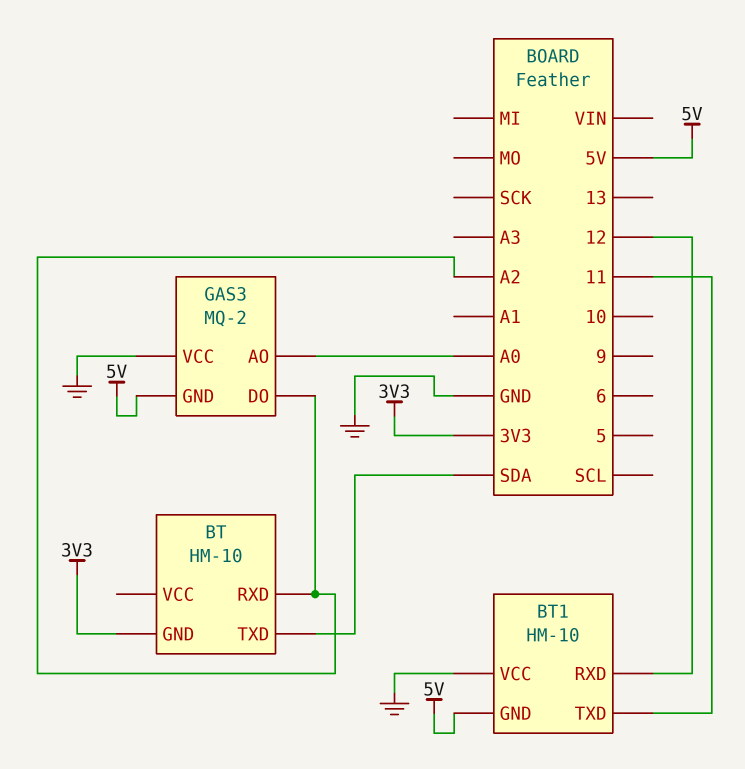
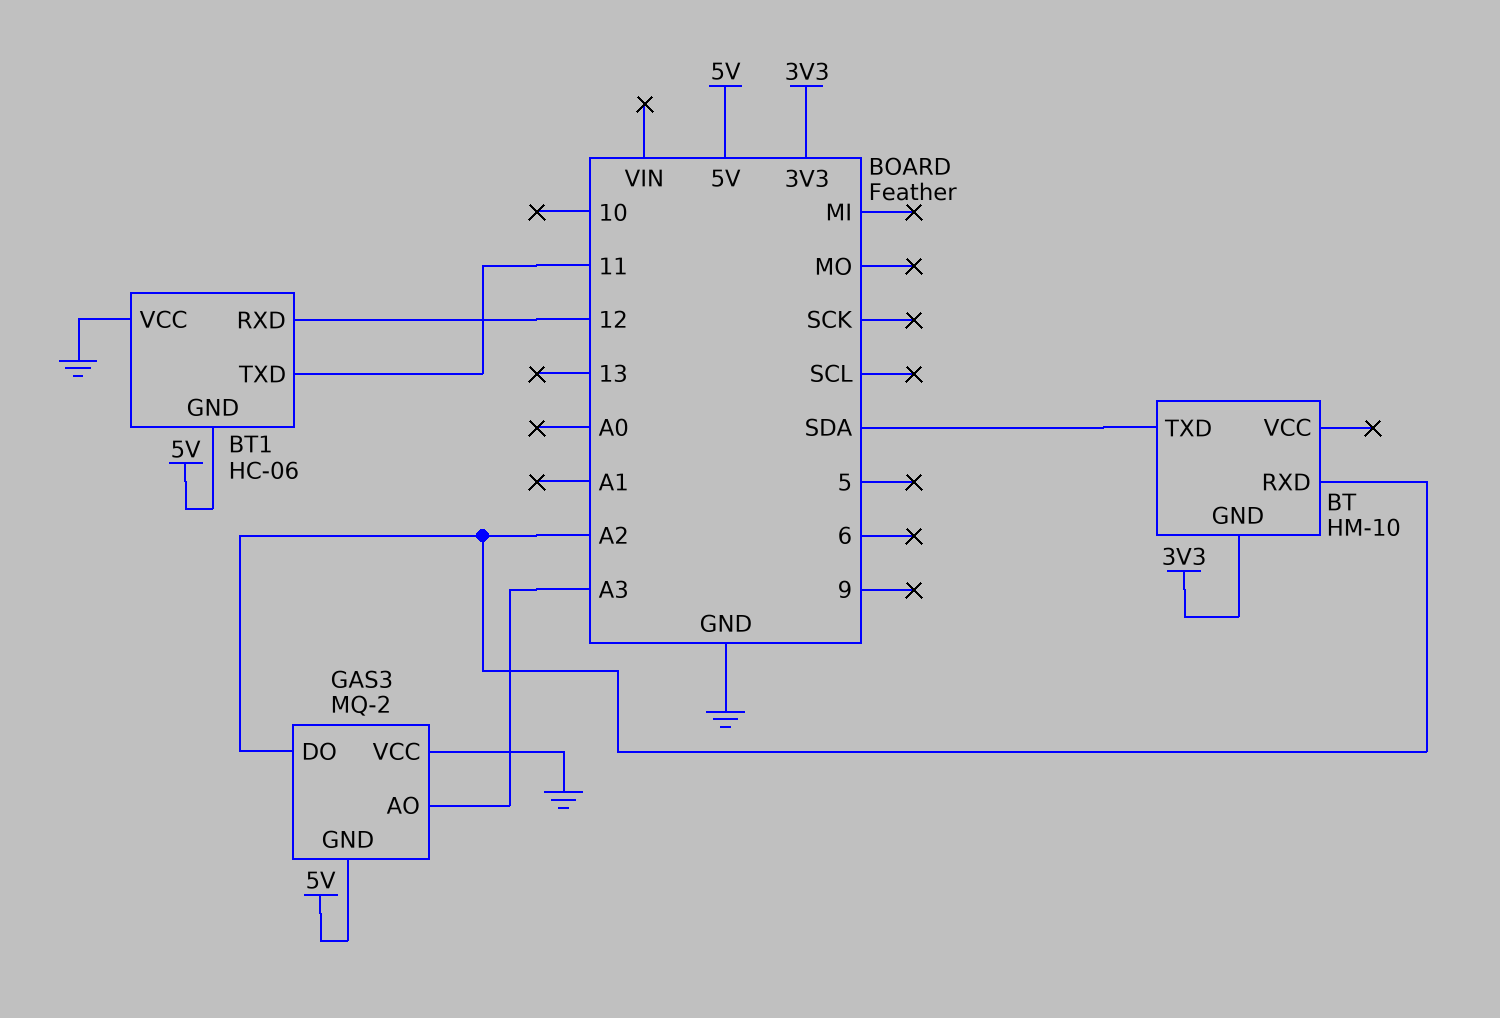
BT1: HM-10 -> HC-06
GAS3 pin AO: A0 -> A3

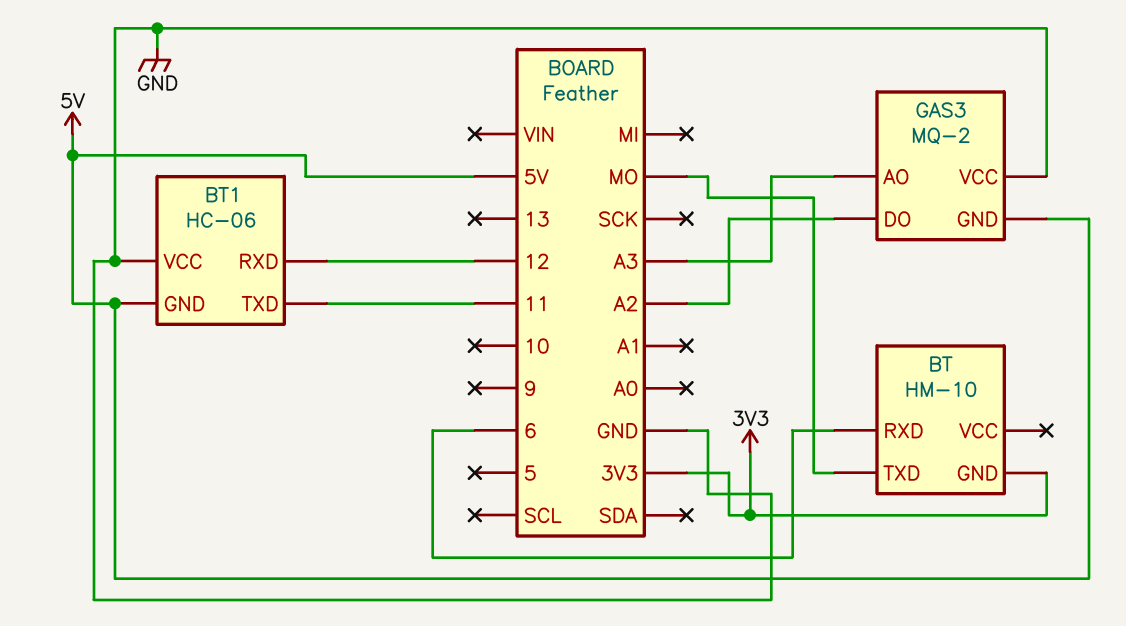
BT pin RXD: A2 -> 6
BT pin TXD: SDA -> MO

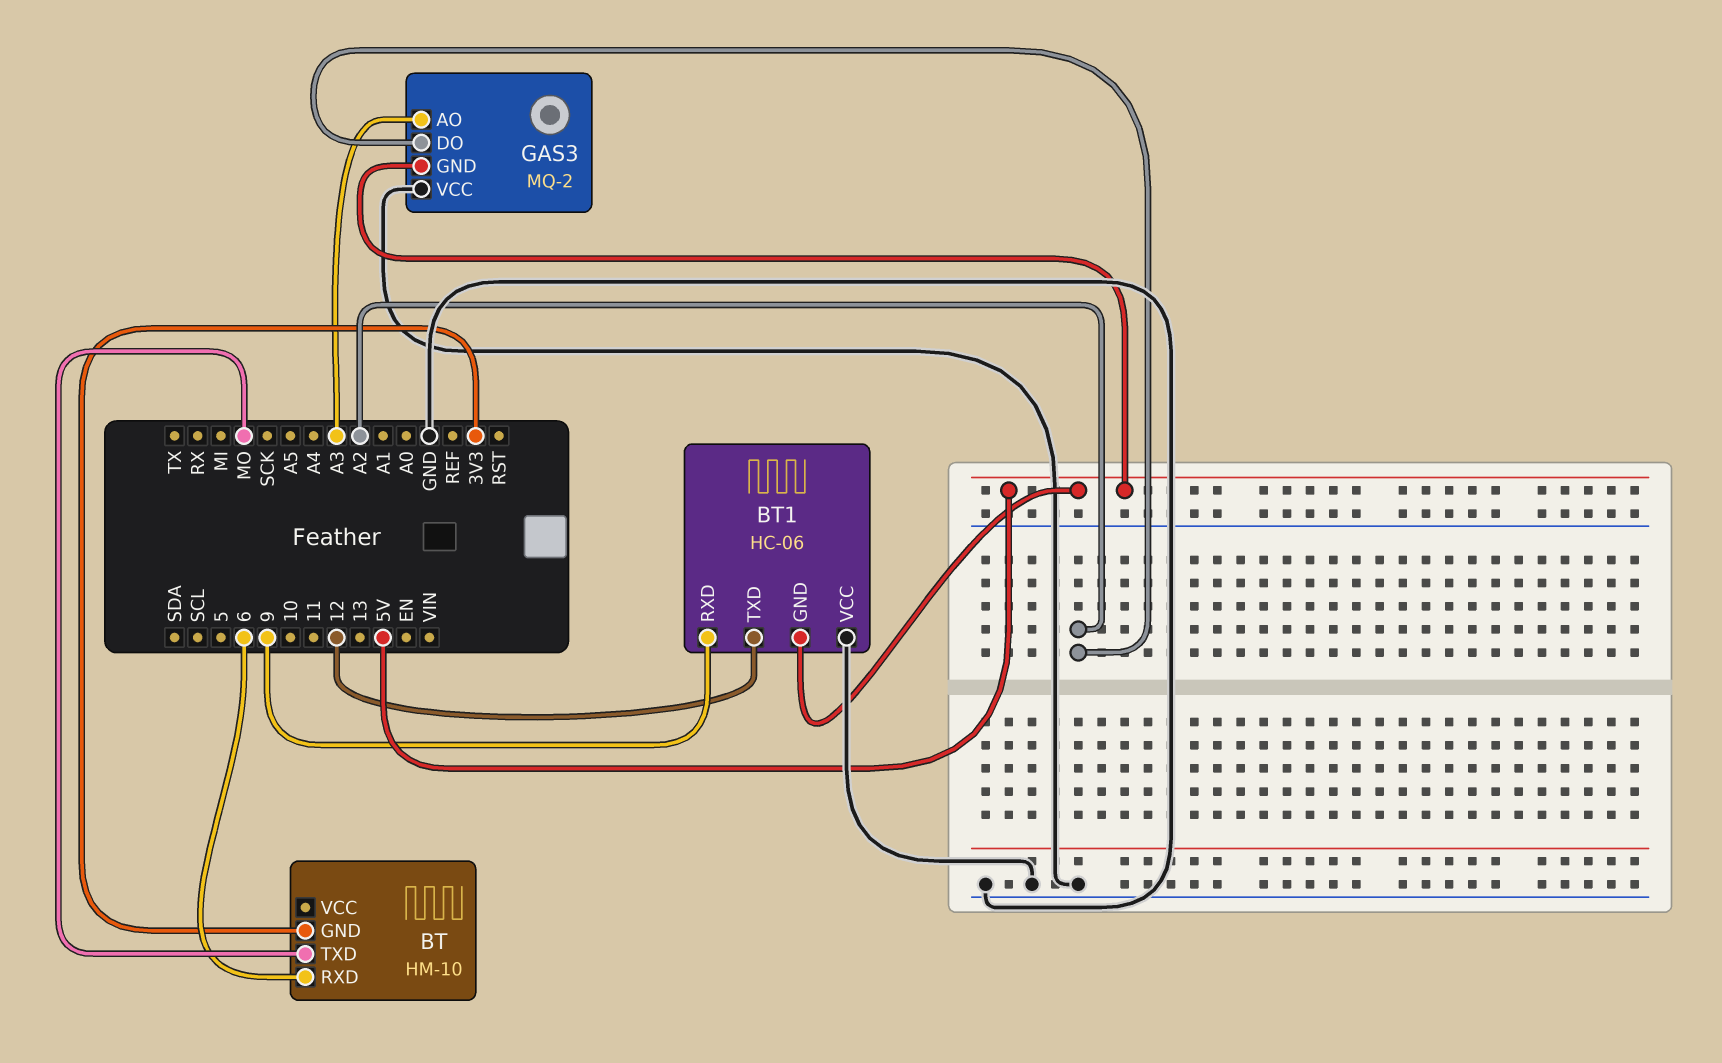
BT1 pin RXD: 12 -> 9
BT1 pin TXD: 11 -> 12

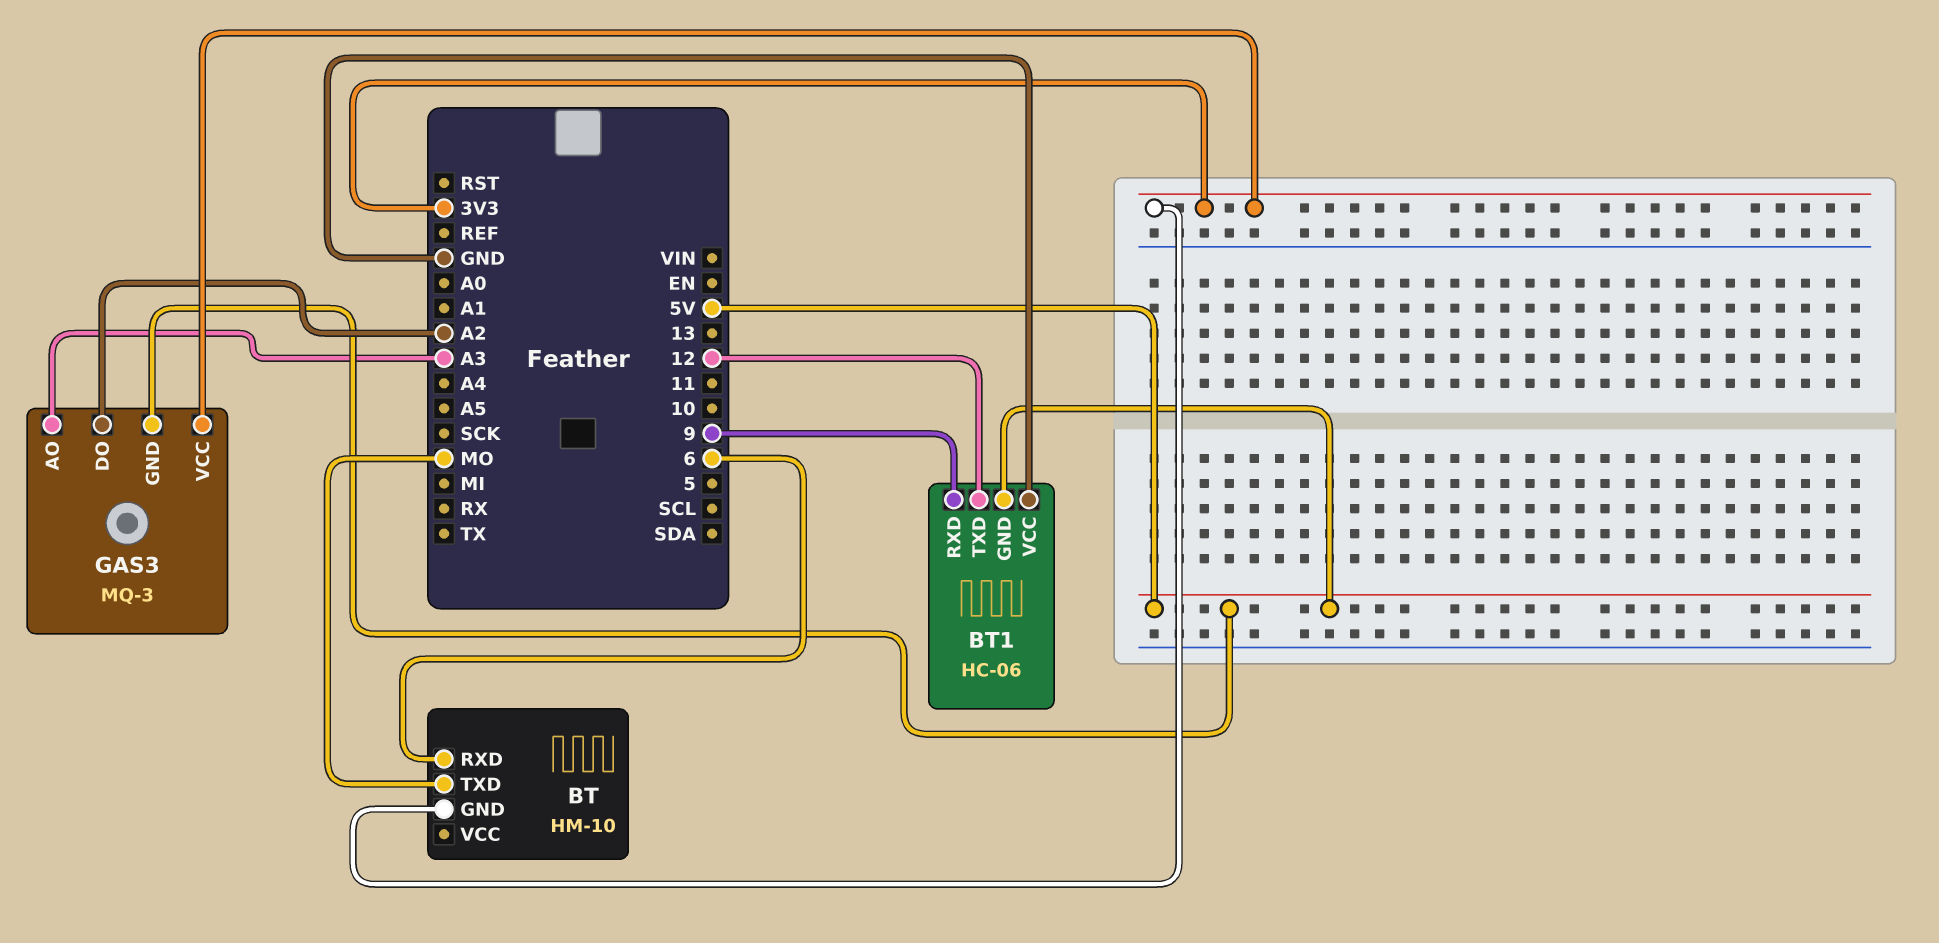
GAS3: MQ-2 -> MQ-3
GAS3 pin VCC: GND -> 3V3

